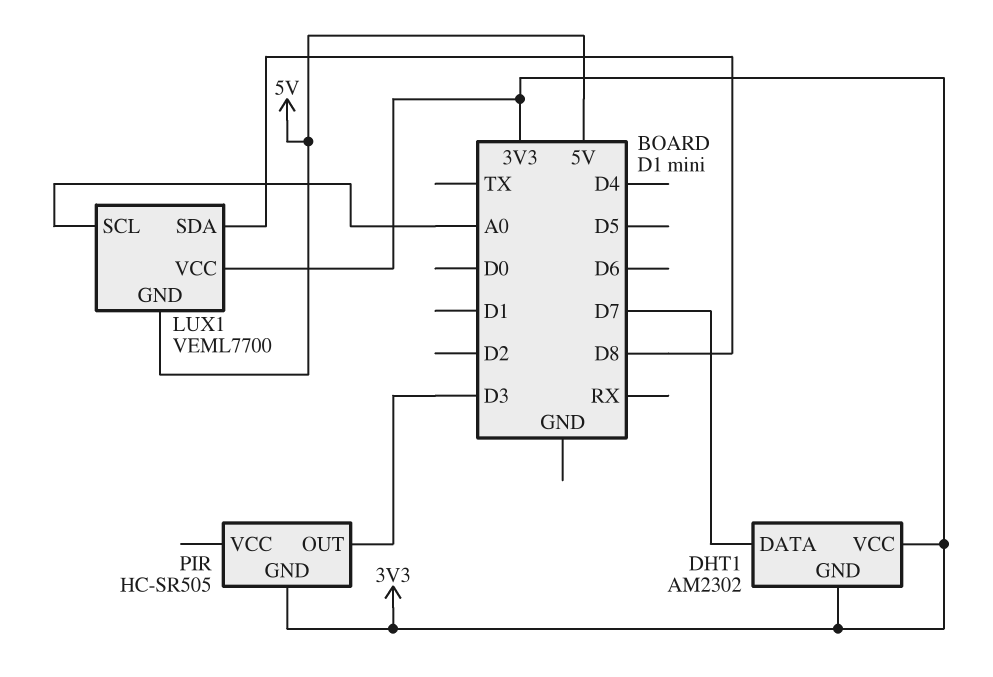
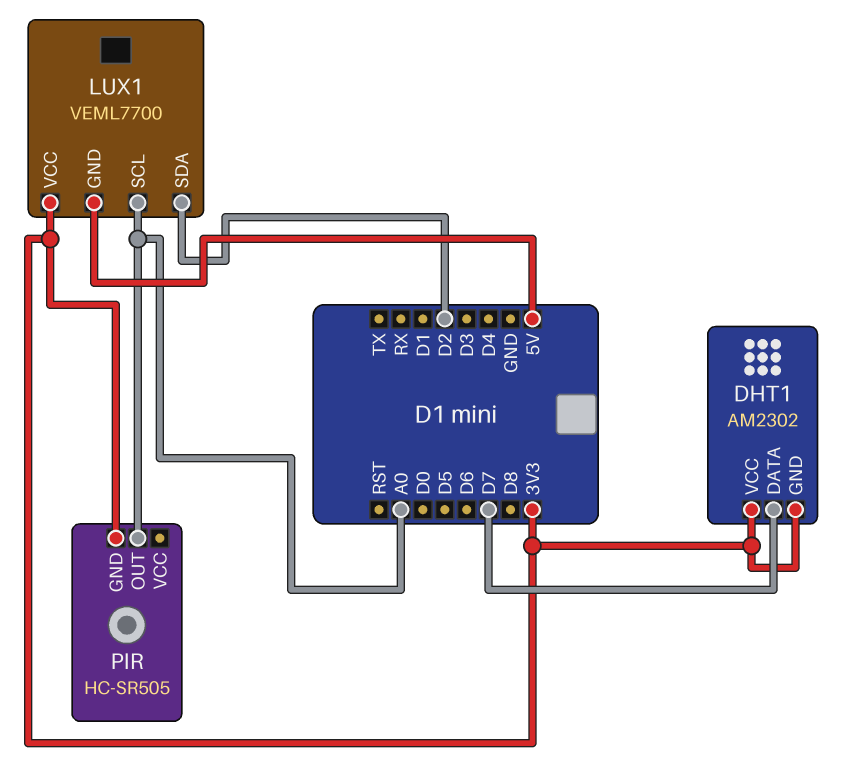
LUX1 pin SDA: D8 -> D2
PIR pin OUT: D3 -> A0

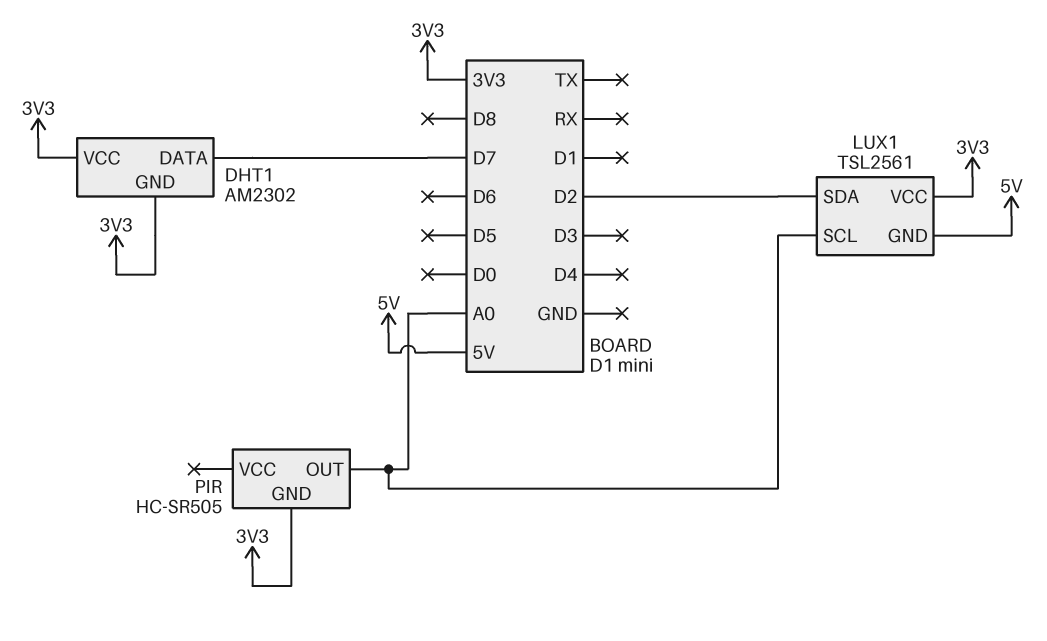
LUX1: VEML7700 -> TSL2561

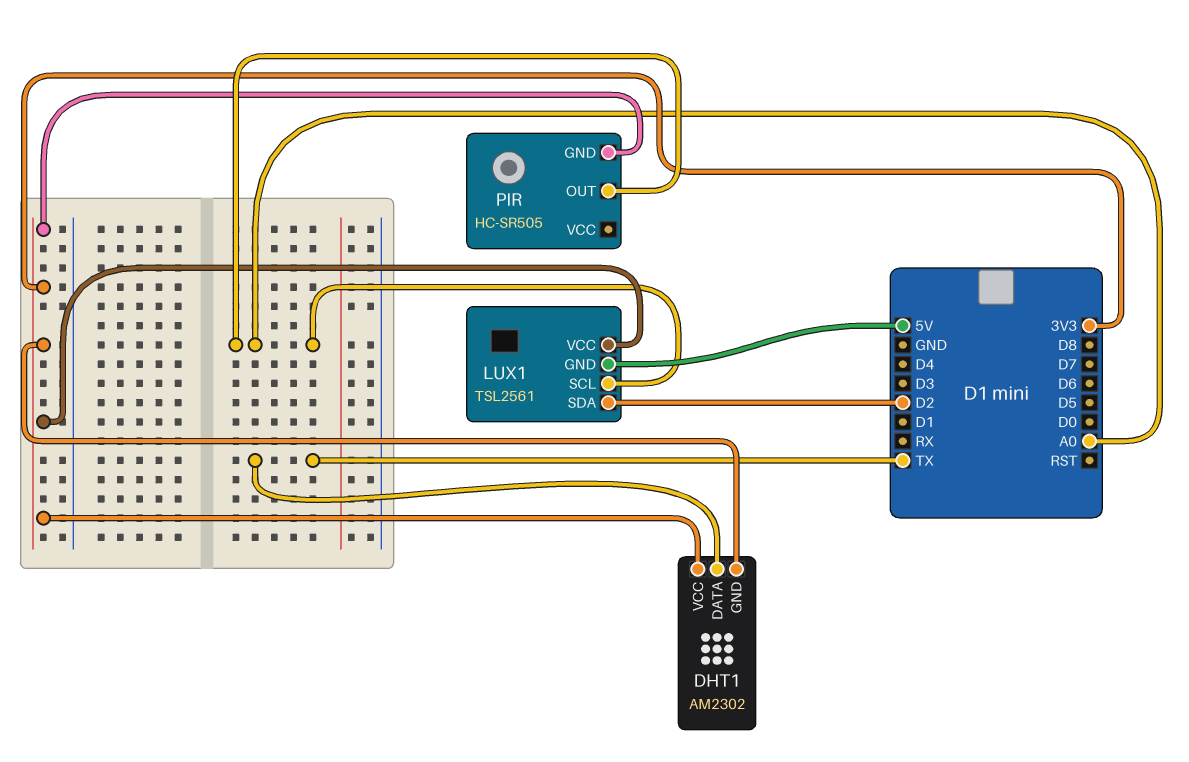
DHT1 pin DATA: D7 -> TX

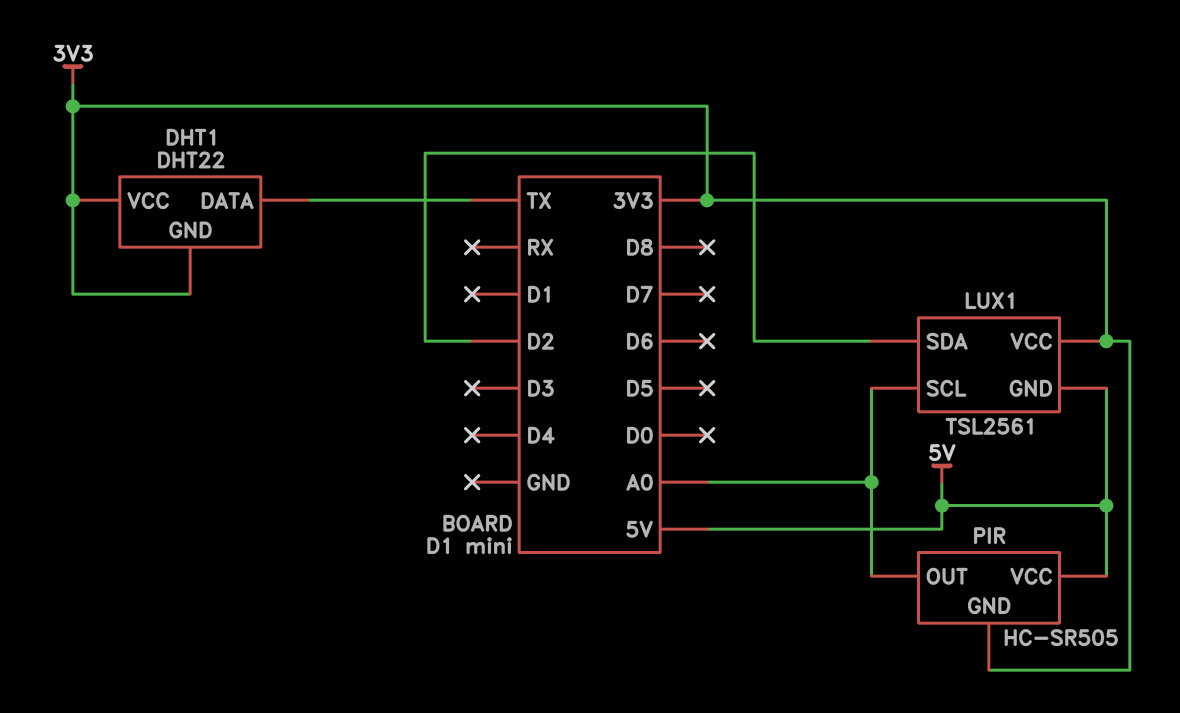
DHT1: AM2302 -> DHT22
PIR pin VCC: none -> 5V

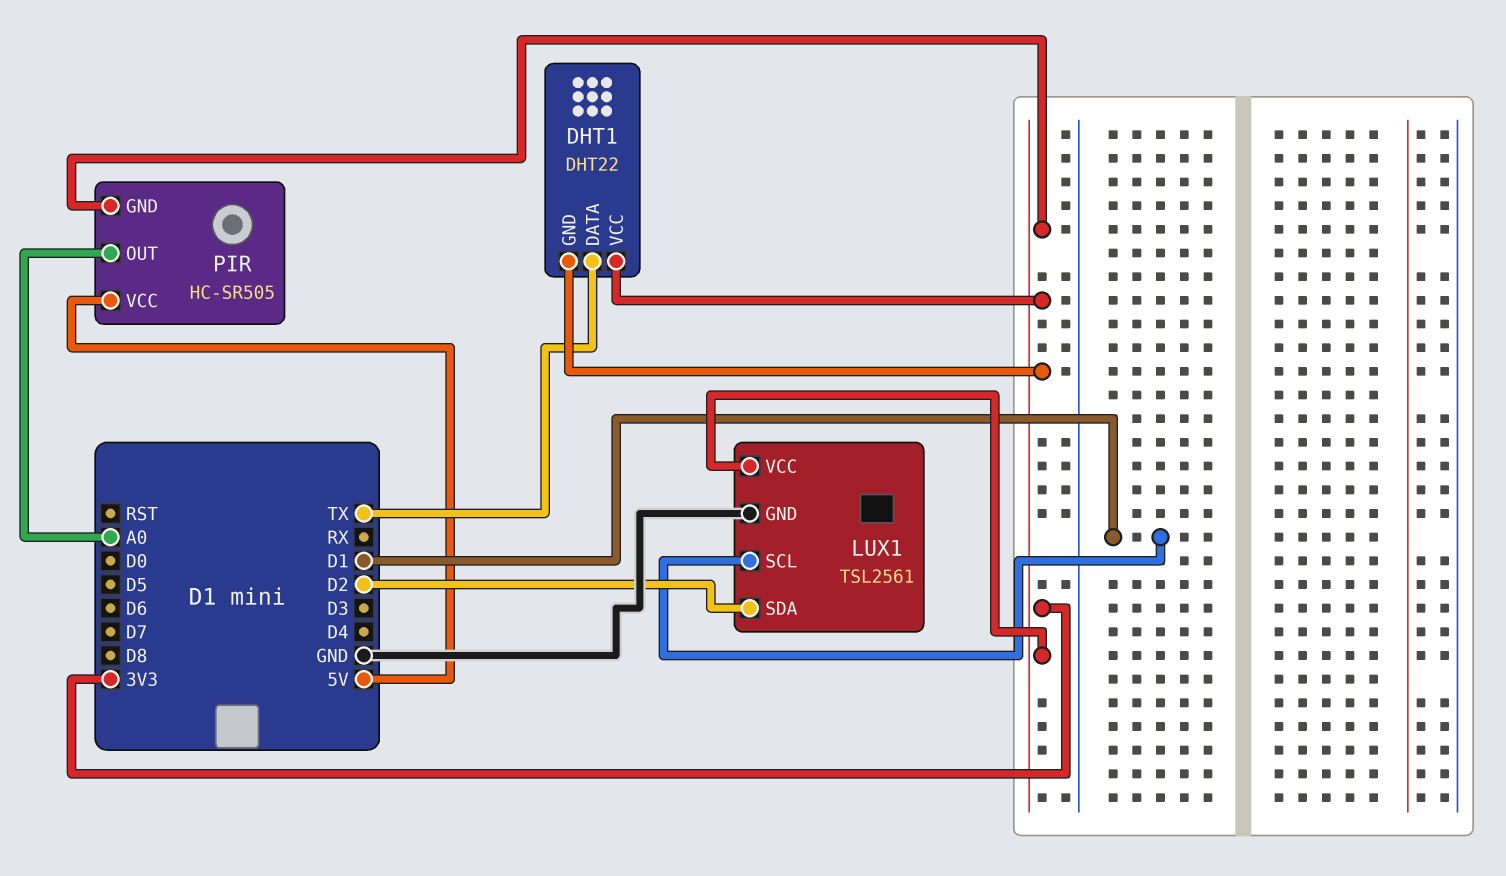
LUX1 pin GND: 5V -> GND
LUX1 pin SCL: A0 -> D1

